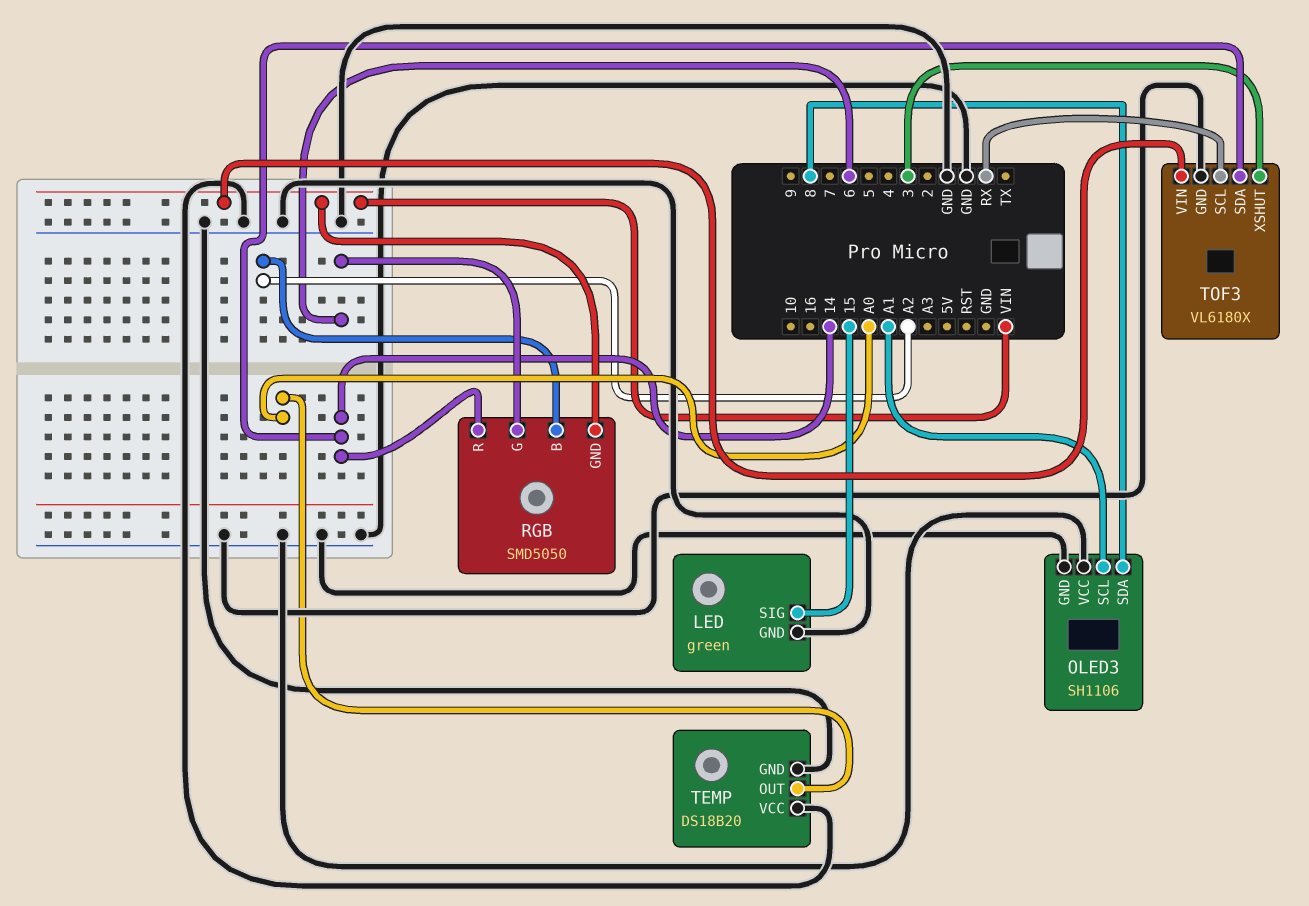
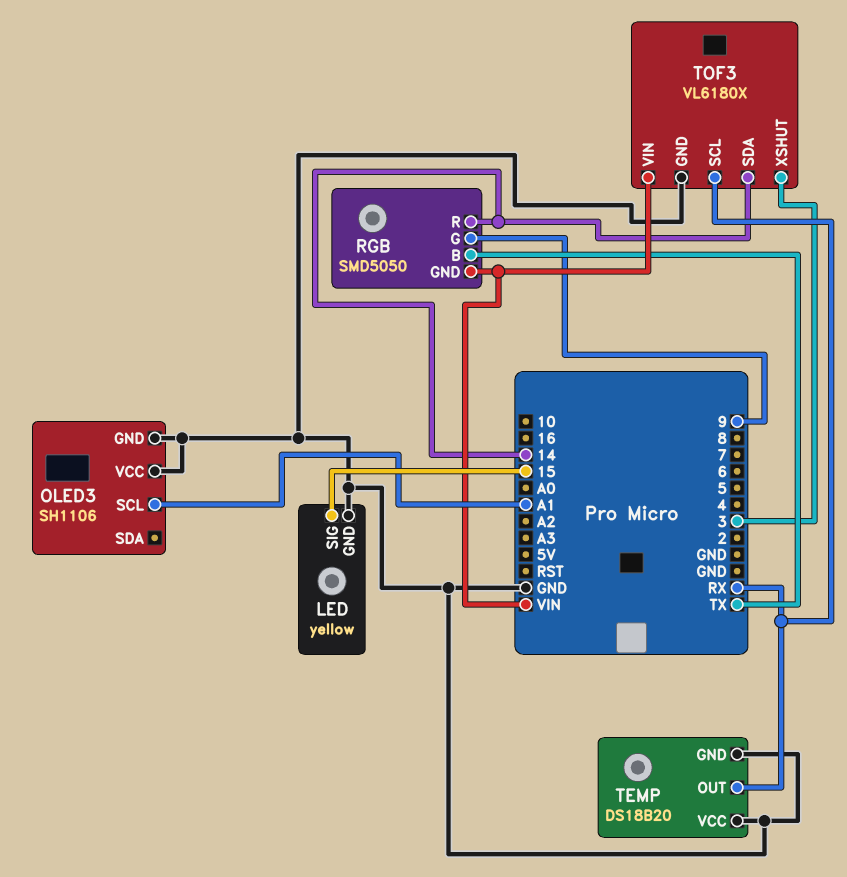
LED: green -> yellow
OLED3 pin SDA: 8 -> none
RGB pin B: A2 -> TX
RGB pin G: 6 -> 9
TEMP pin OUT: A0 -> RX

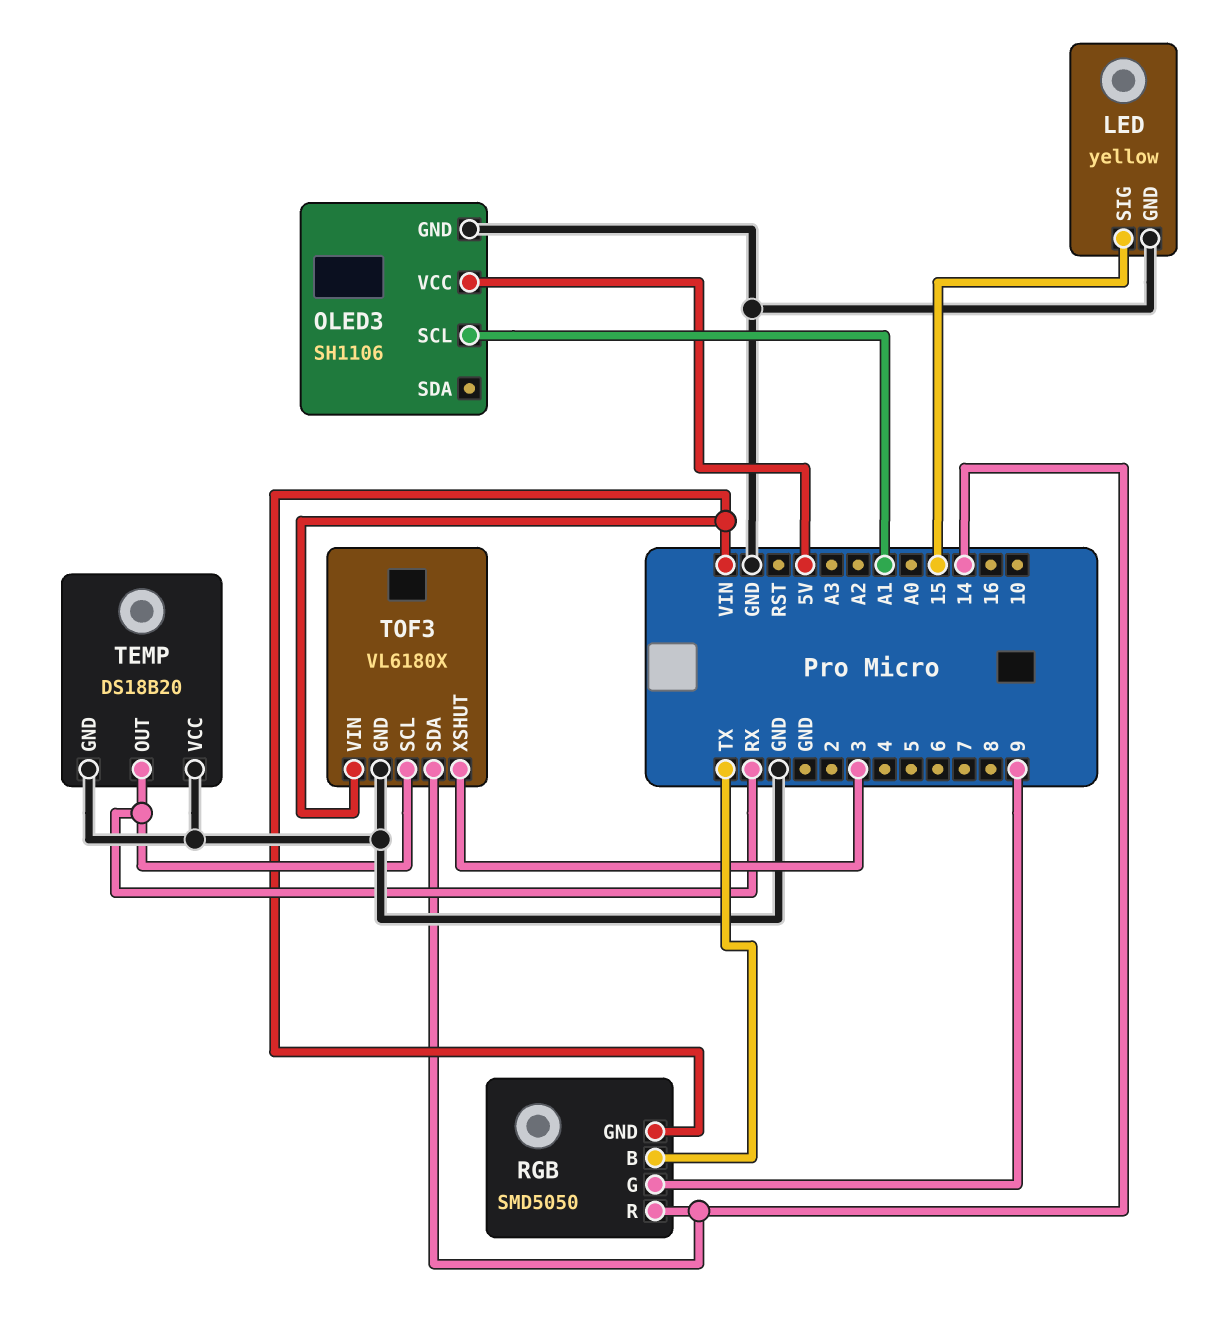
OLED3 pin VCC: GND -> 5V

